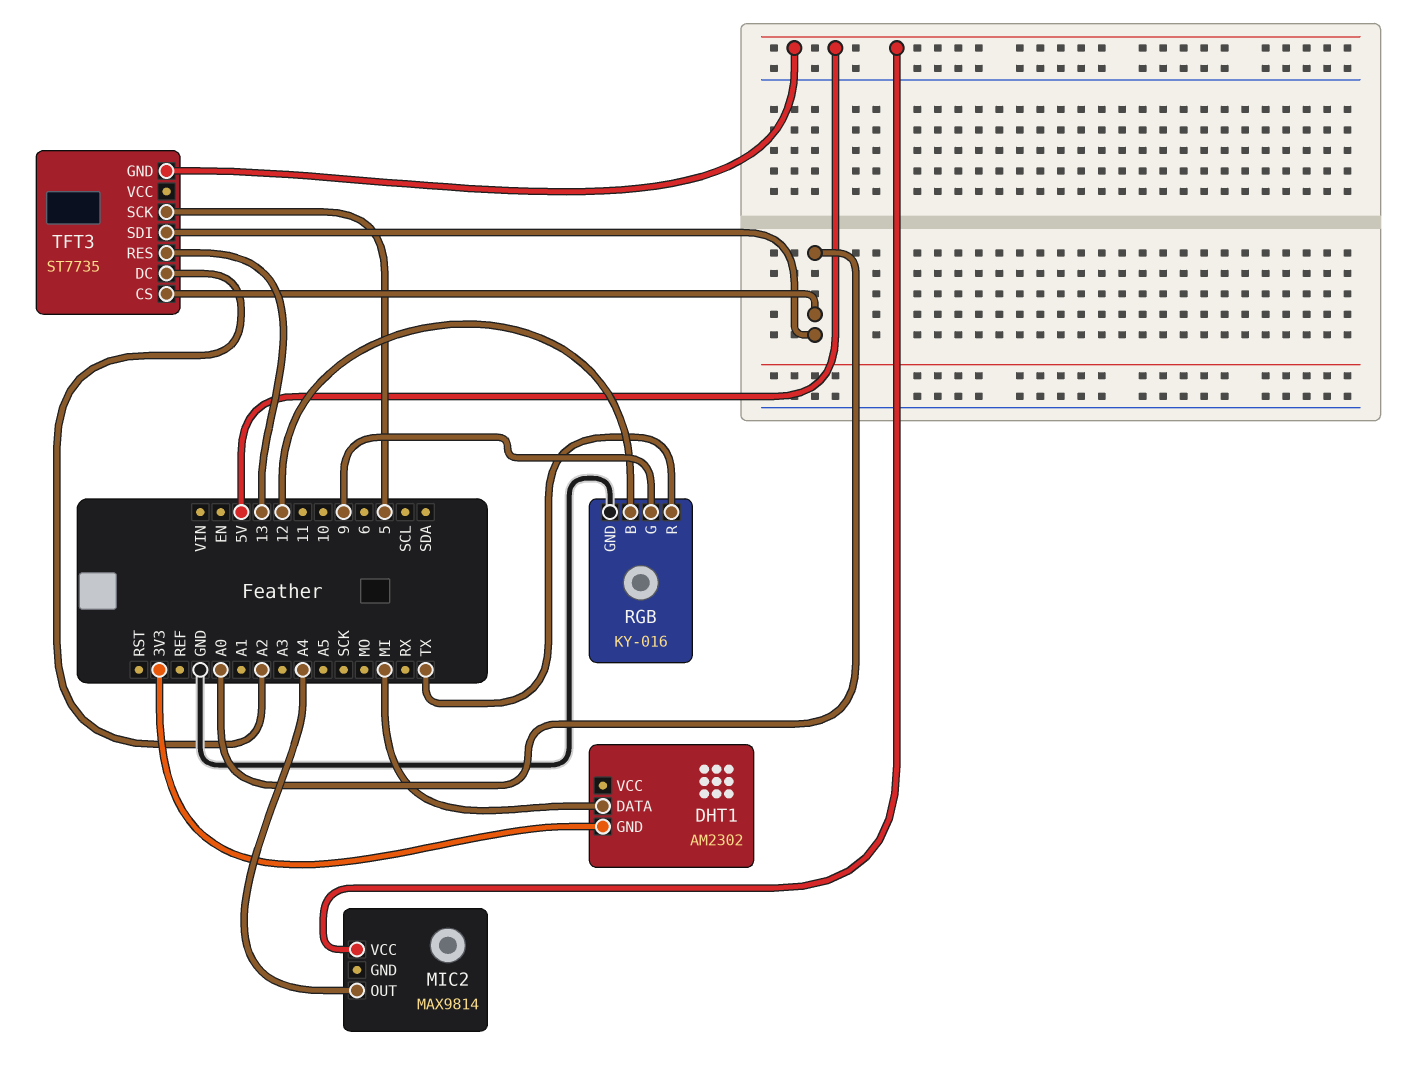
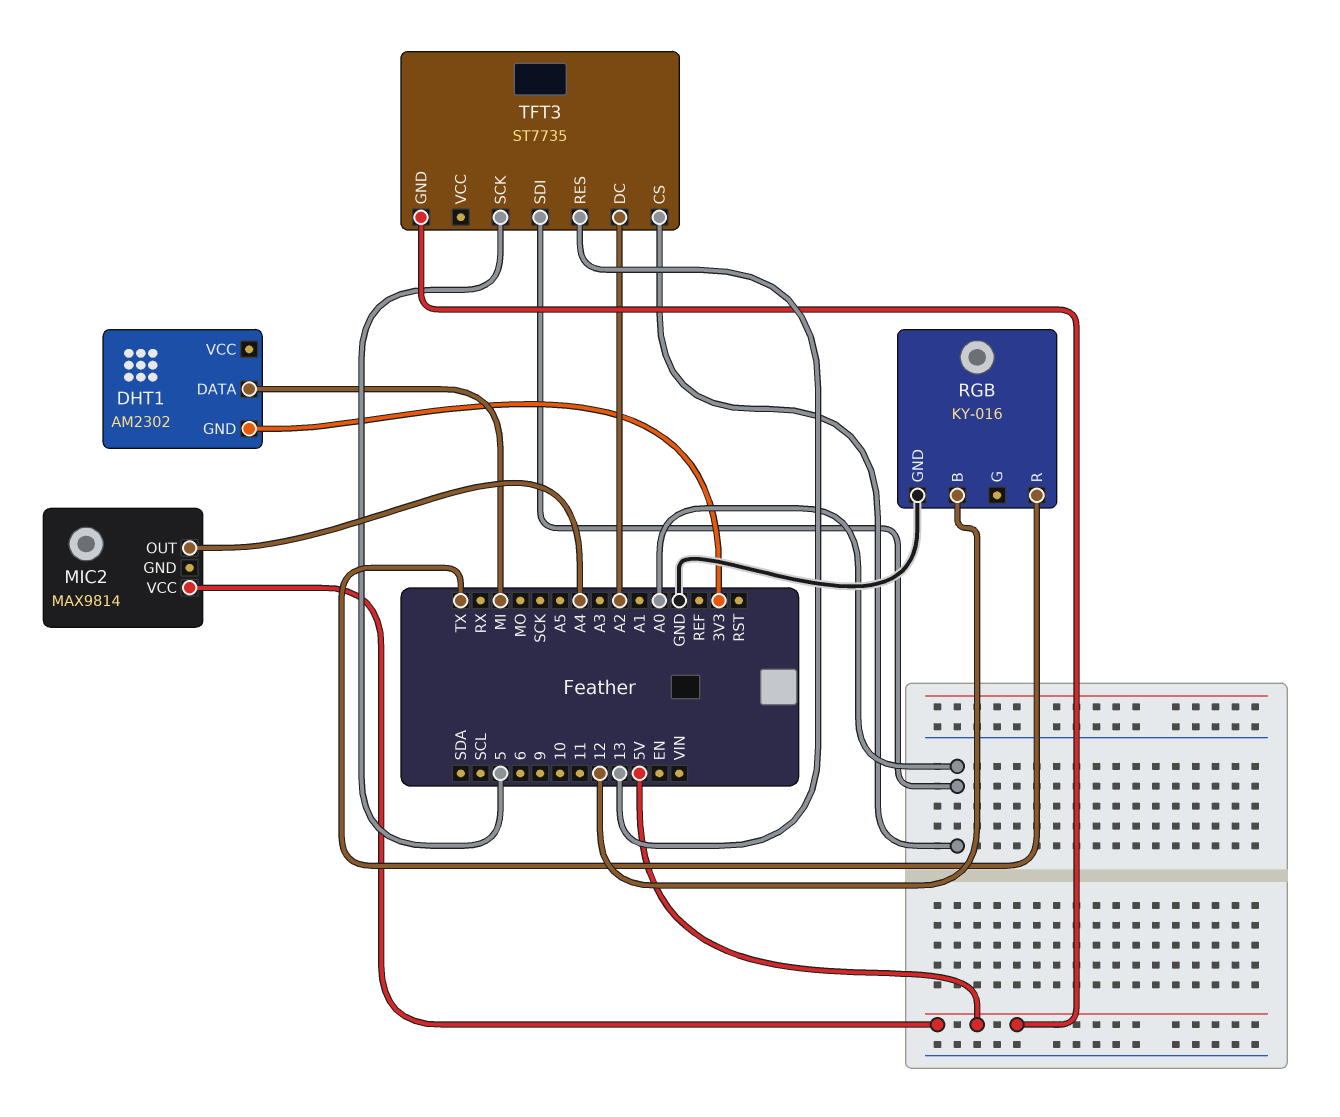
RGB pin G: 9 -> none

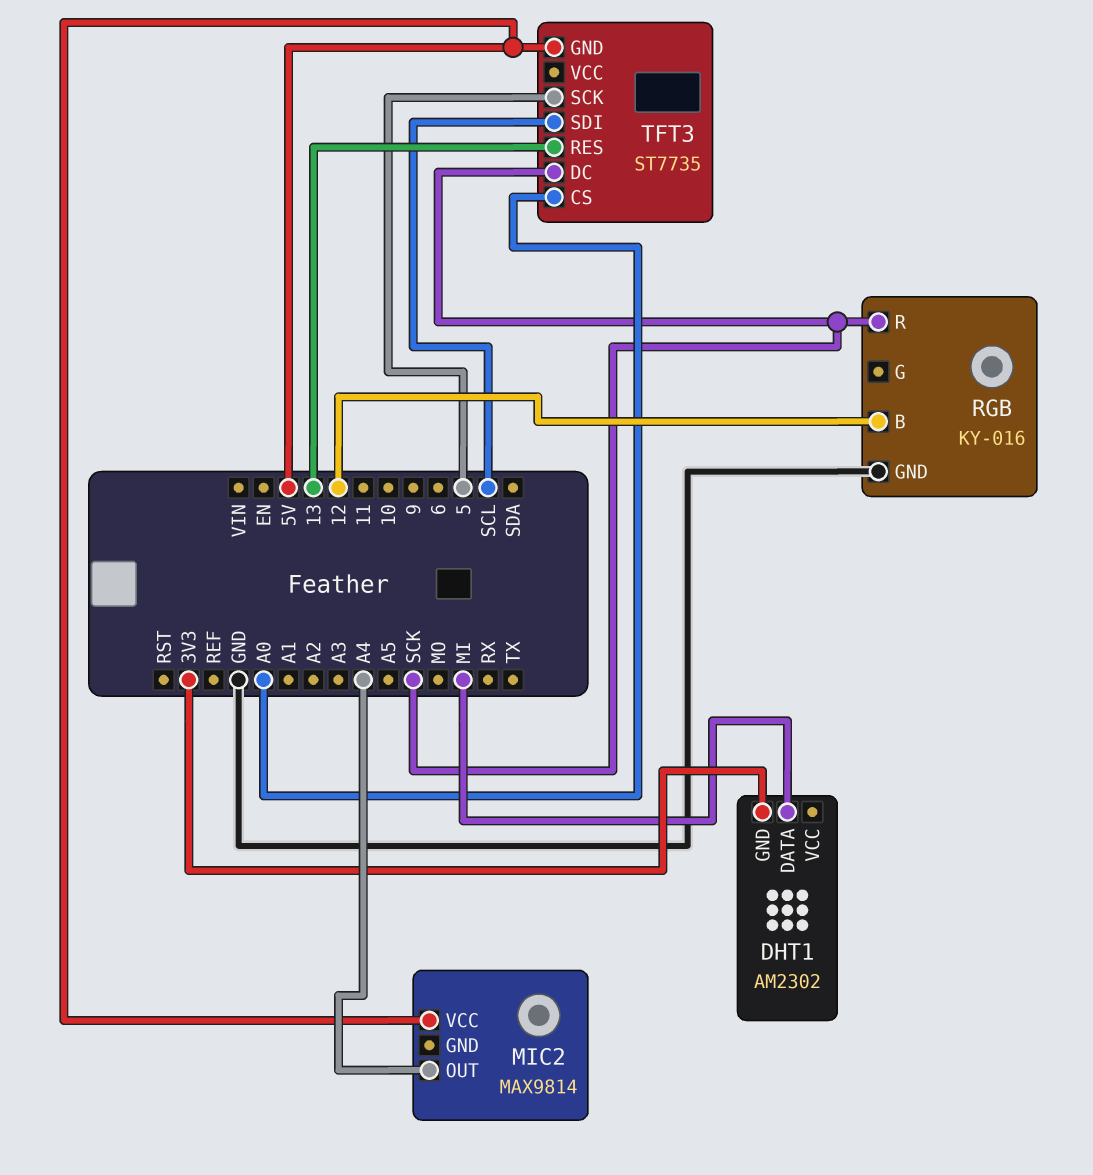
RGB pin R: TX -> SCK
TFT3 pin DC: A2 -> SCK
TFT3 pin SDI: A0 -> SCL

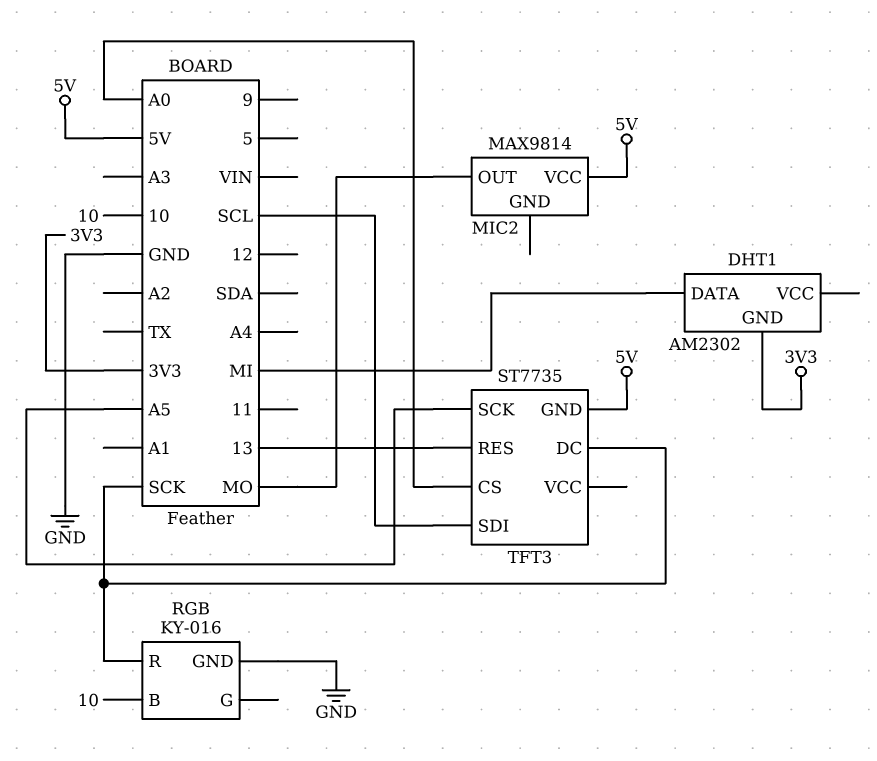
MIC2 pin OUT: A4 -> MO
RGB pin B: 12 -> 10
TFT3 pin SCK: 5 -> A5

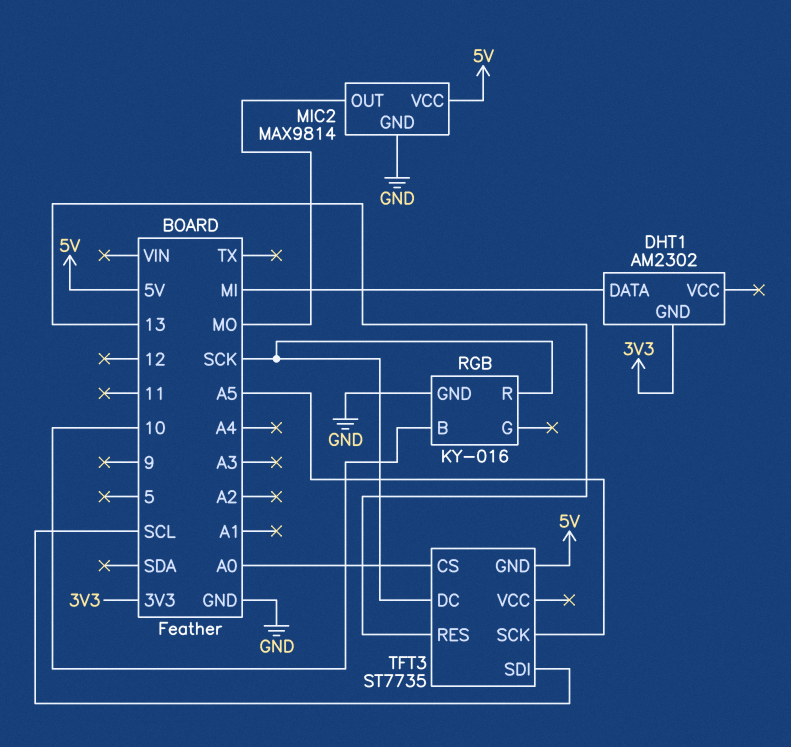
MIC2 pin GND: none -> GND

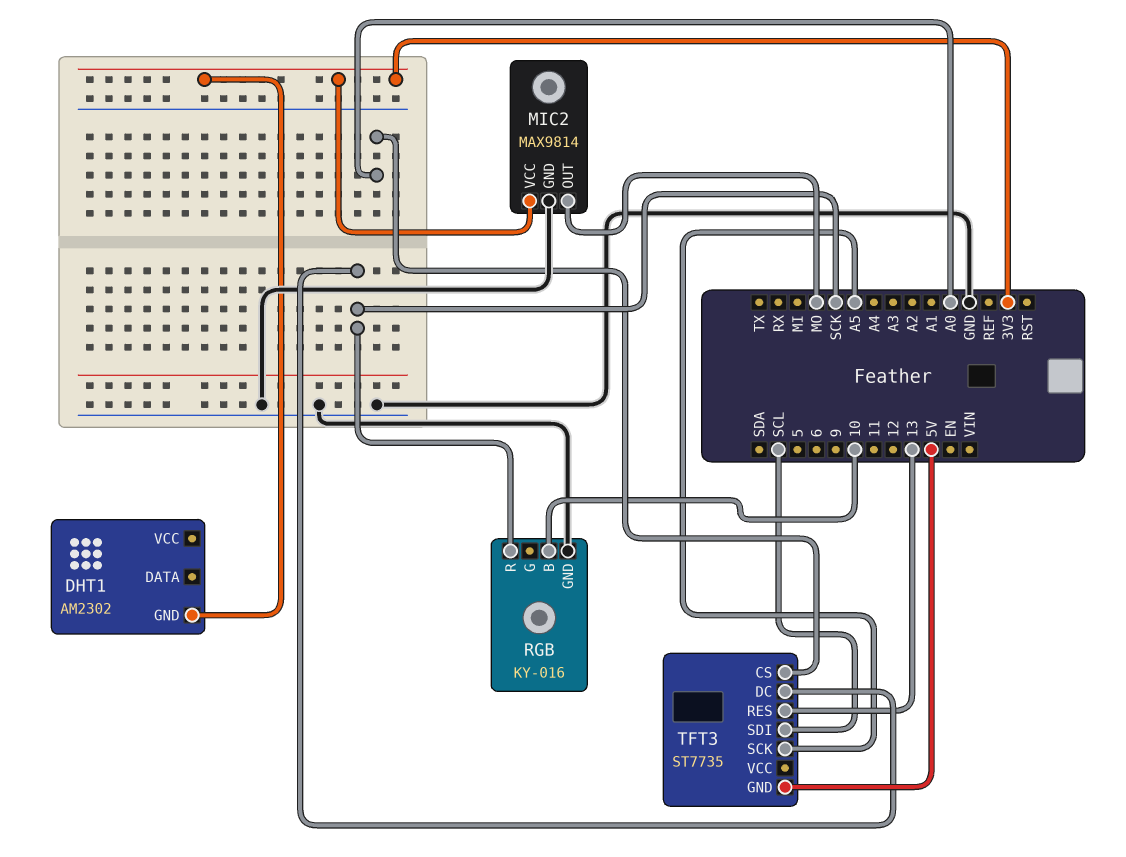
DHT1 pin DATA: MI -> none
MIC2 pin VCC: 5V -> 3V3

